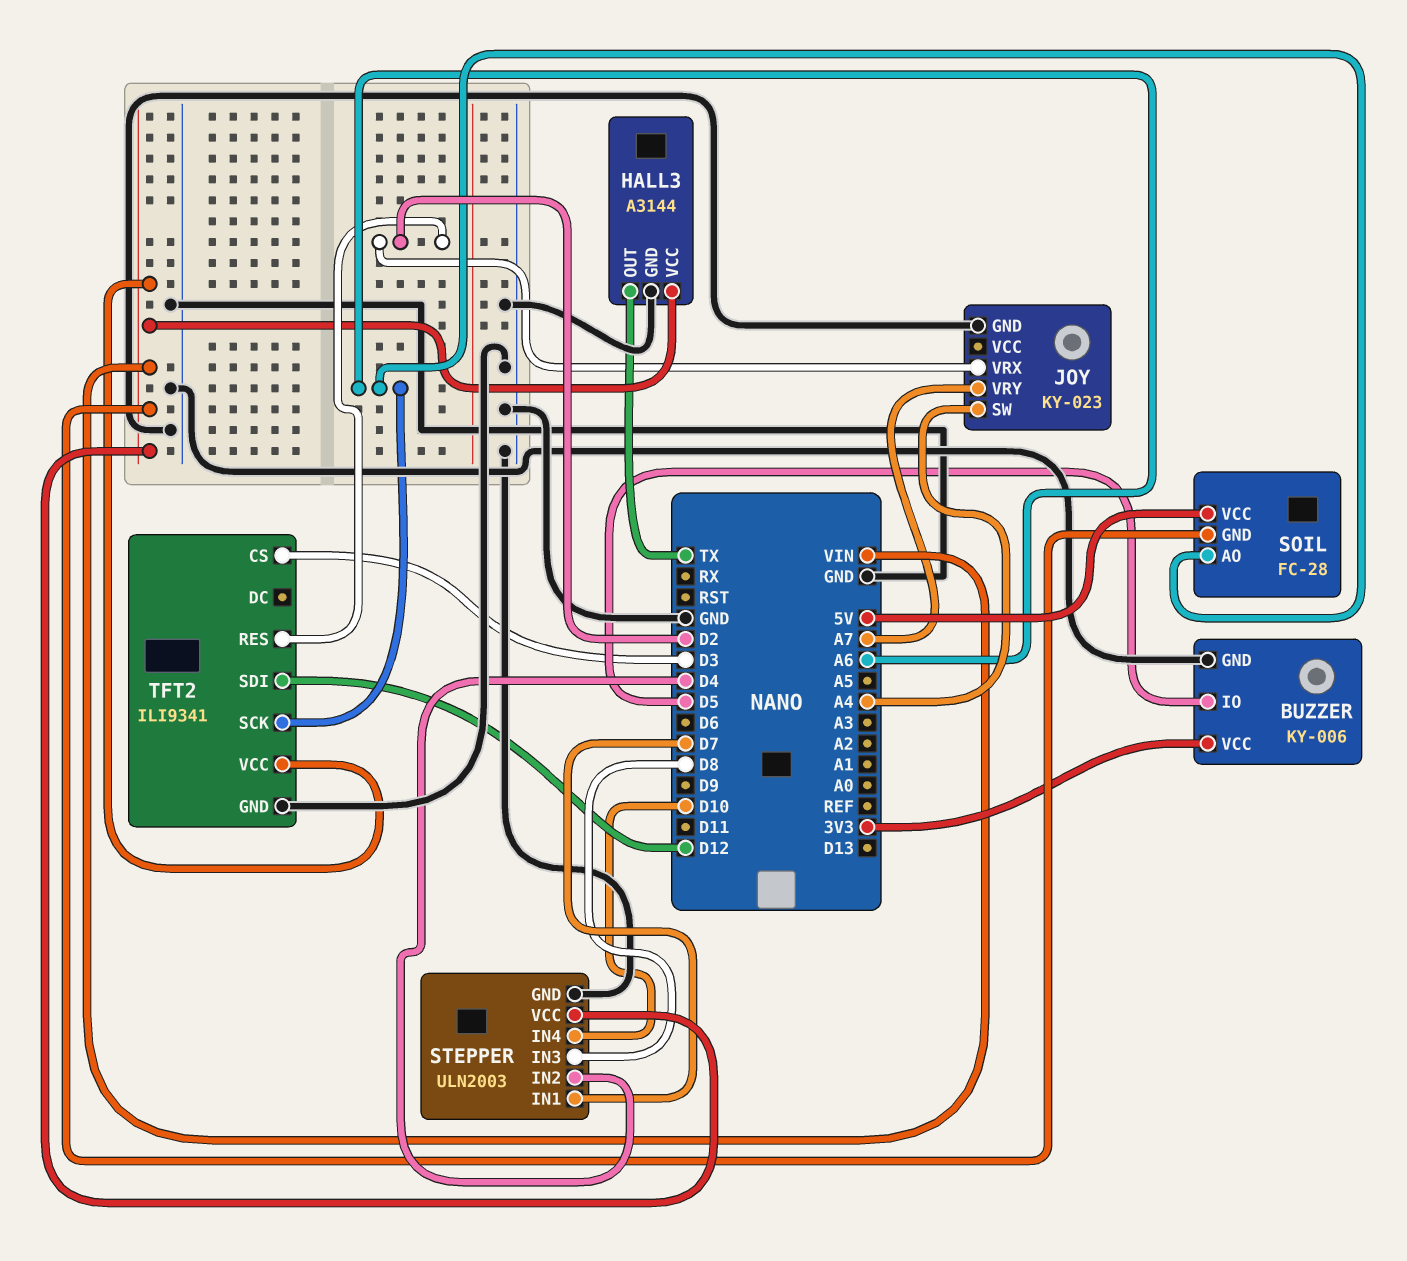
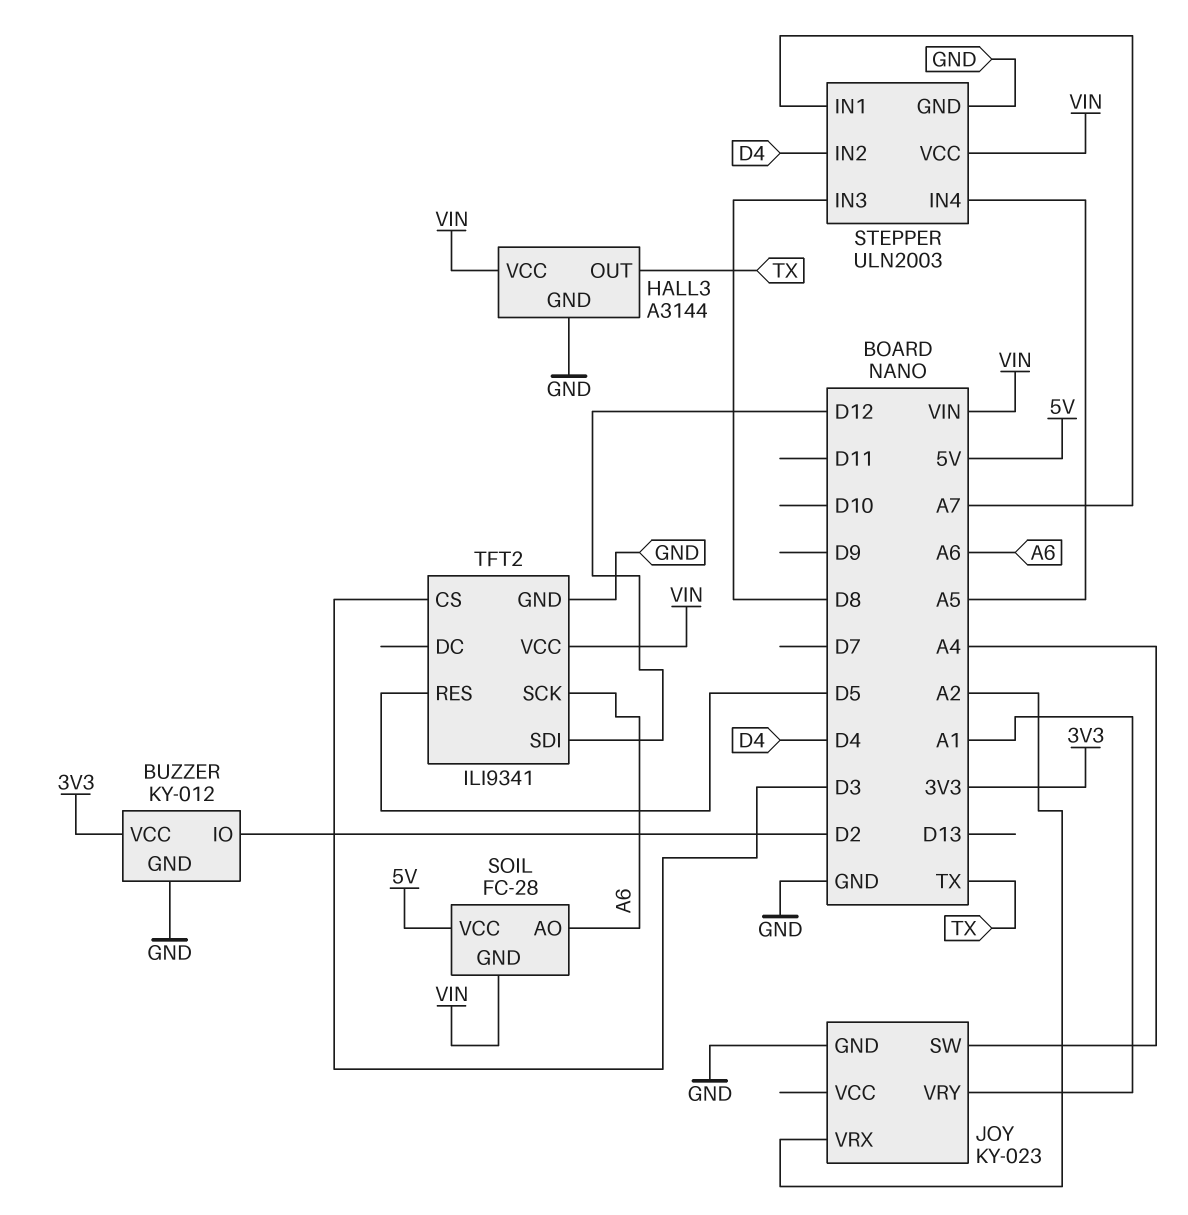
BUZZER: KY-006 -> KY-012
BUZZER pin IO: D5 -> D2
JOY pin VRX: D2 -> A2
JOY pin VRY: A7 -> A1
STEPPER pin IN1: D7 -> A7
STEPPER pin IN4: D10 -> A5
TFT2 pin RES: D2 -> D5

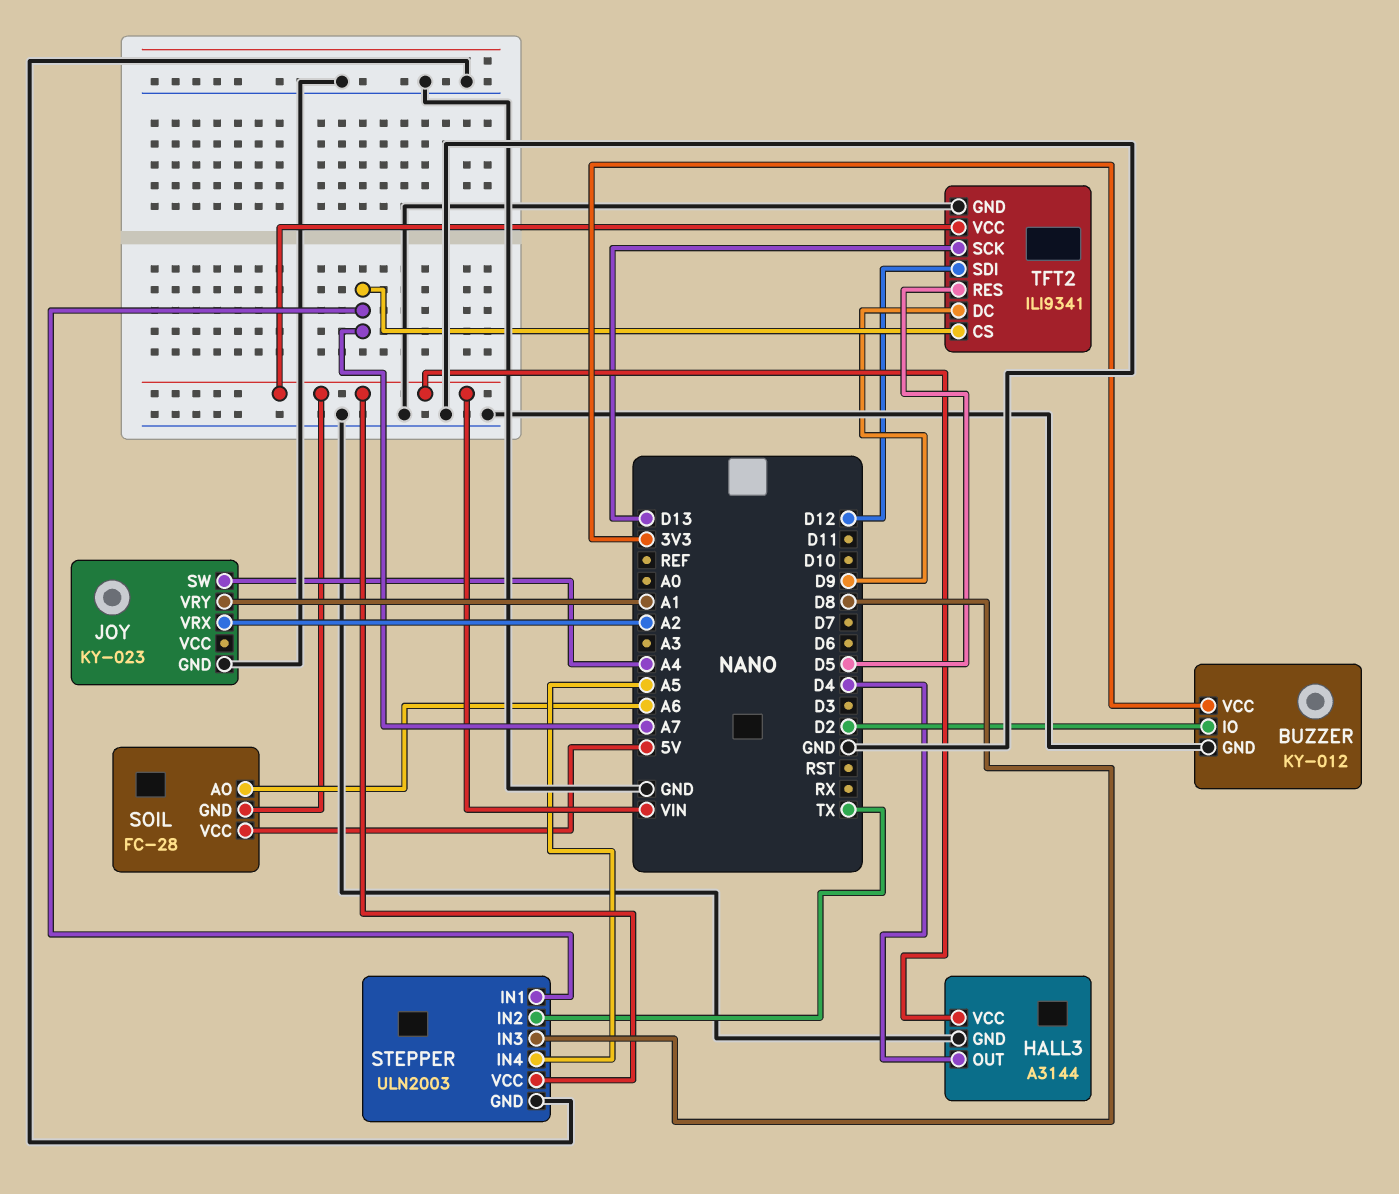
HALL3 pin OUT: TX -> D4
STEPPER pin IN2: D4 -> TX
TFT2 pin CS: D3 -> A7
TFT2 pin DC: none -> D9
TFT2 pin SCK: A6 -> D13

